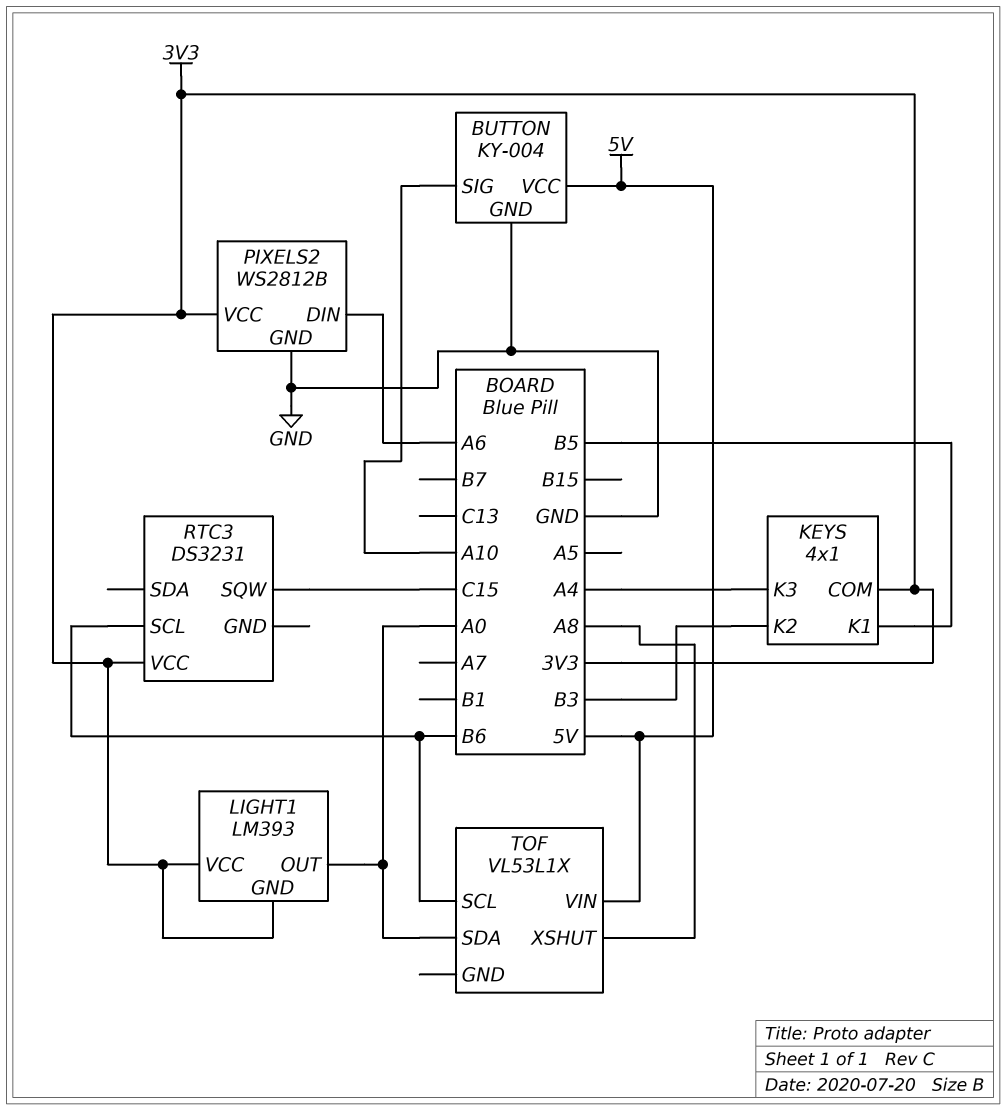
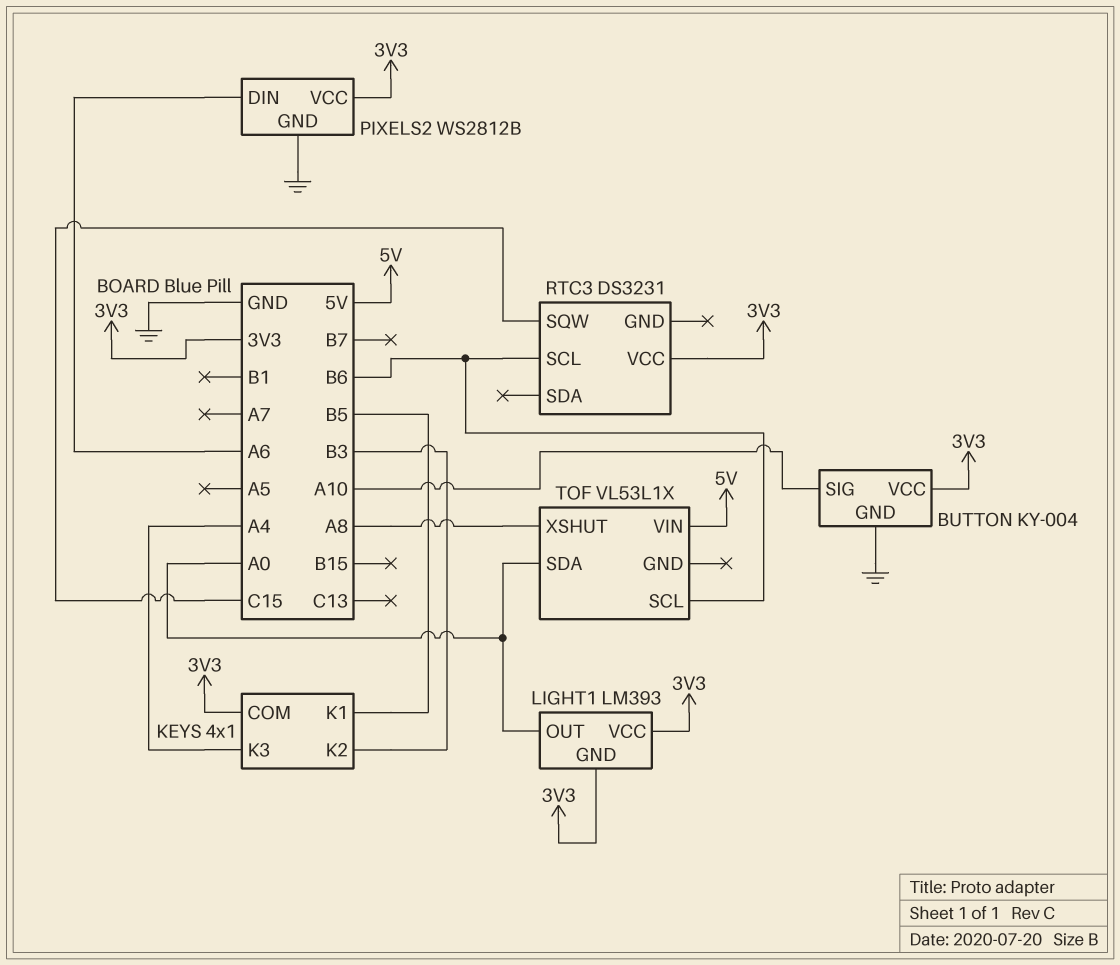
BUTTON pin VCC: 5V -> 3V3

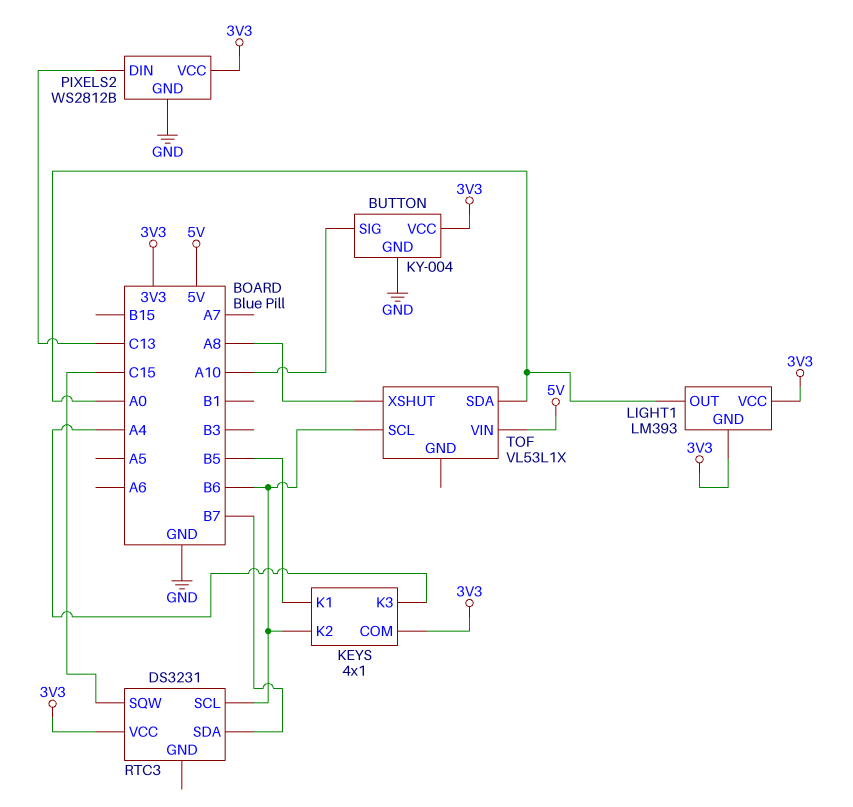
KEYS pin K2: B3 -> B6
PIXELS2 pin DIN: A6 -> C13
RTC3 pin SDA: none -> B7

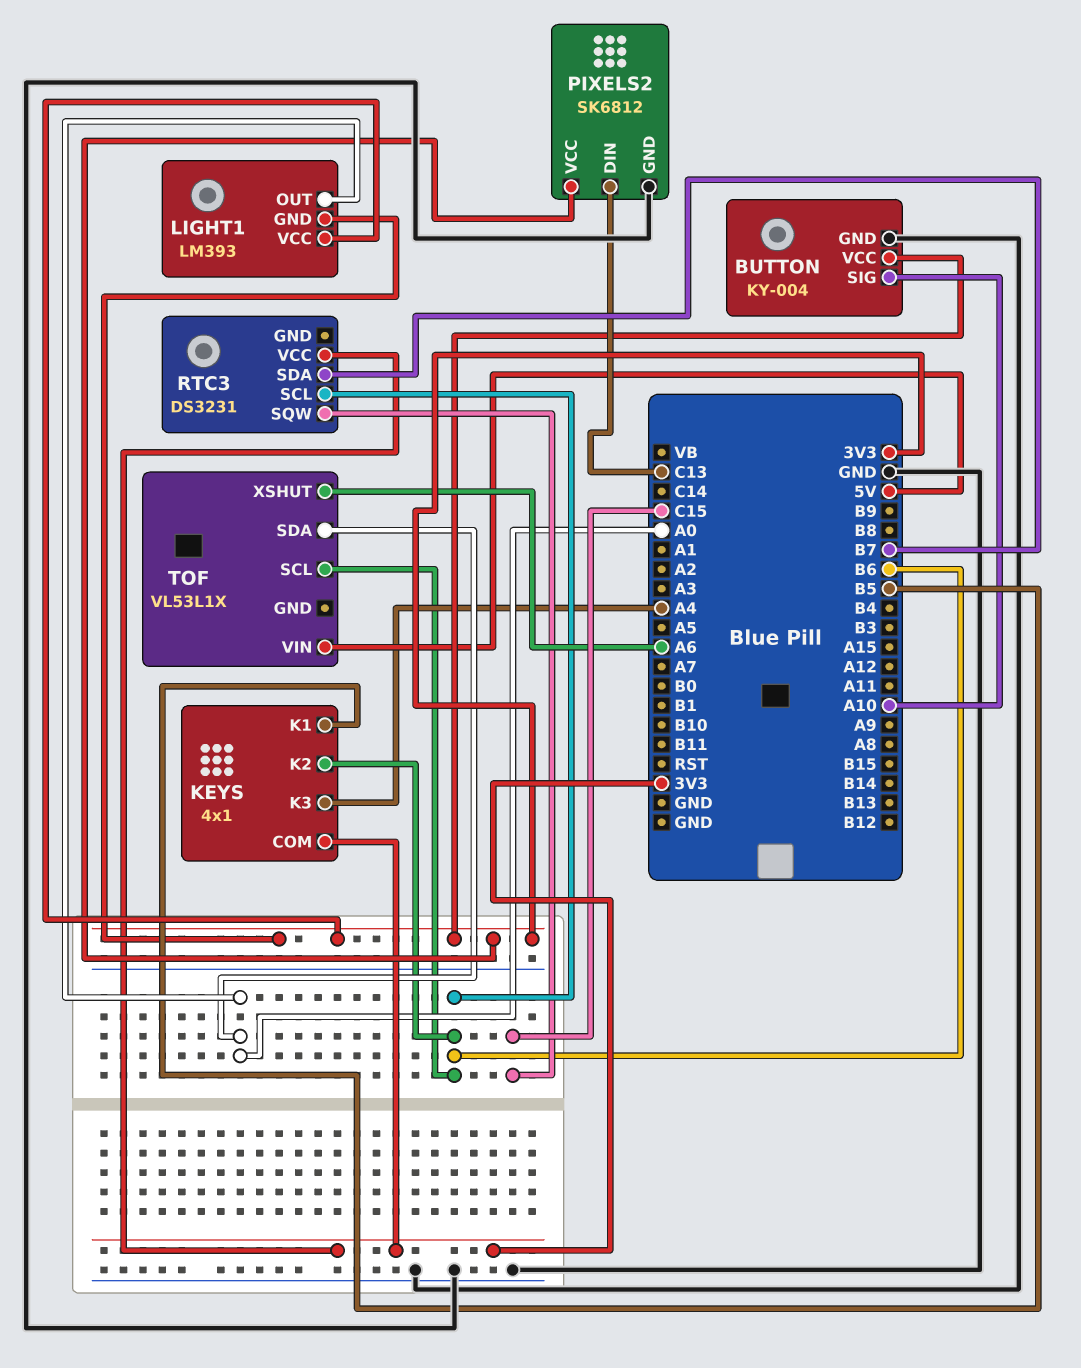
PIXELS2: WS2812B -> SK6812
TOF pin XSHUT: A8 -> A6

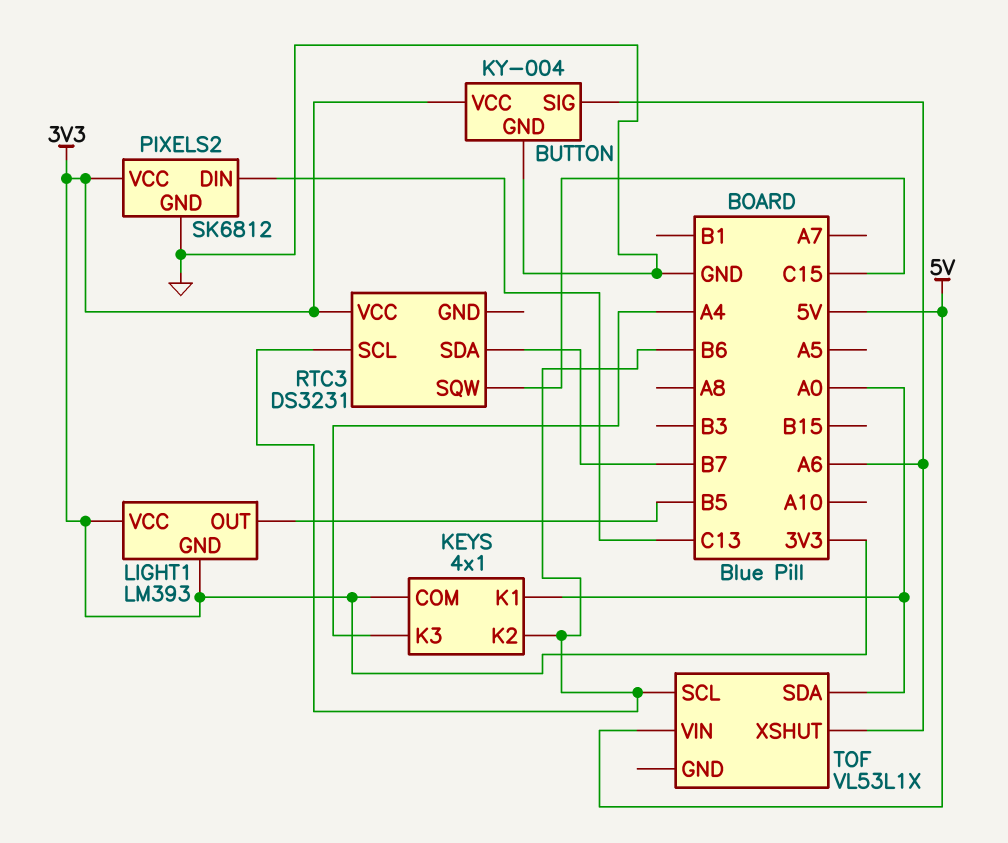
BUTTON pin SIG: A10 -> A6
KEYS pin K1: B5 -> A0
LIGHT1 pin OUT: A0 -> B5

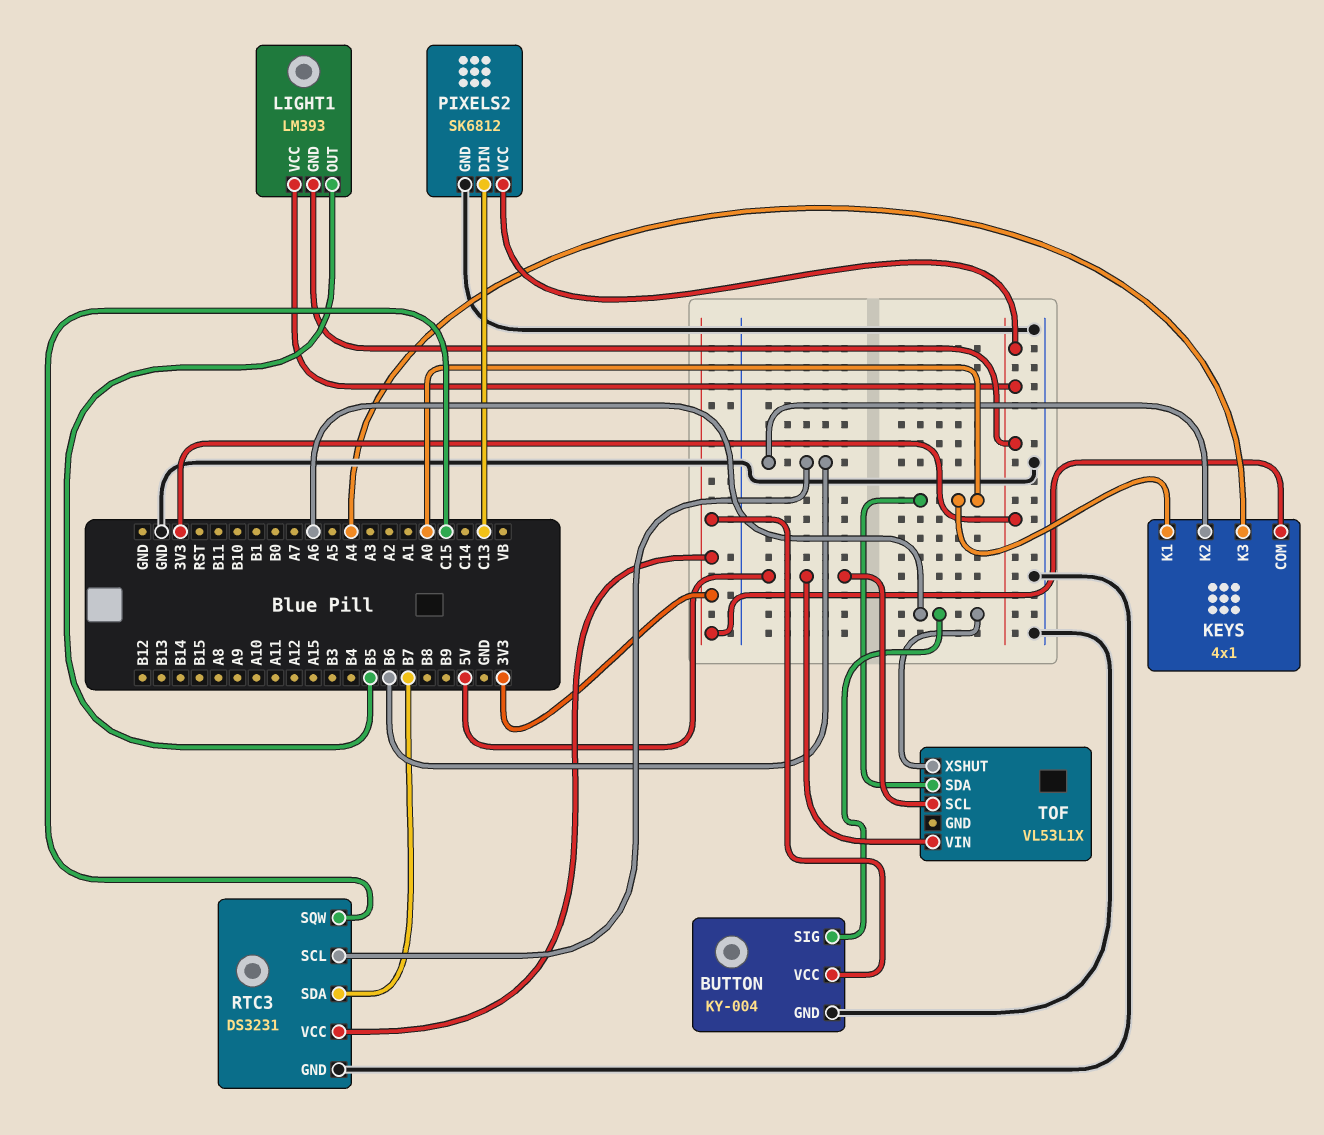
RTC3 pin GND: none -> GND
TOF pin SCL: B6 -> 5V

